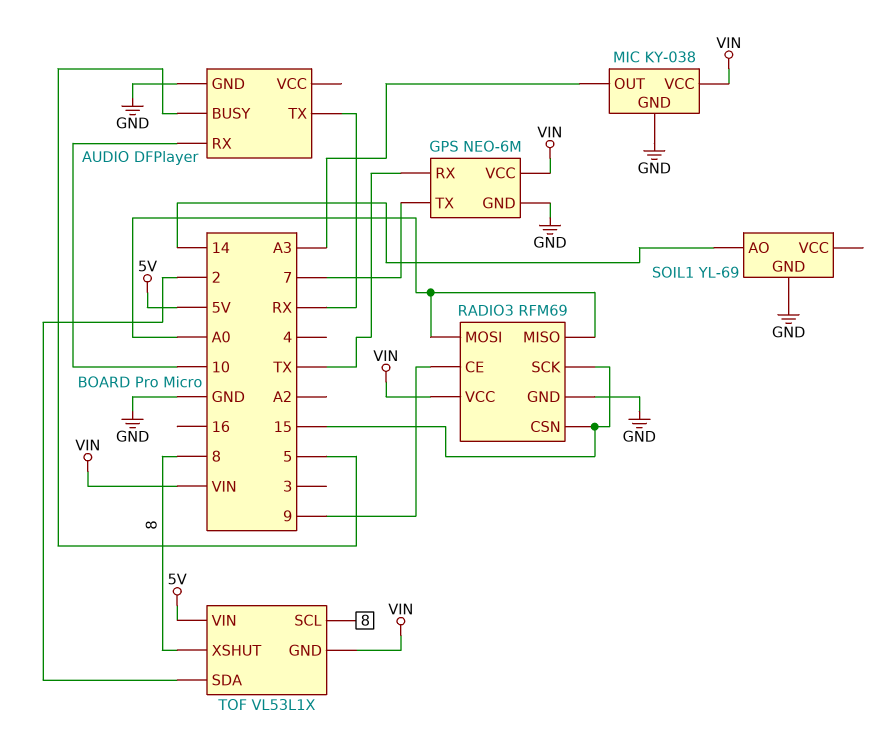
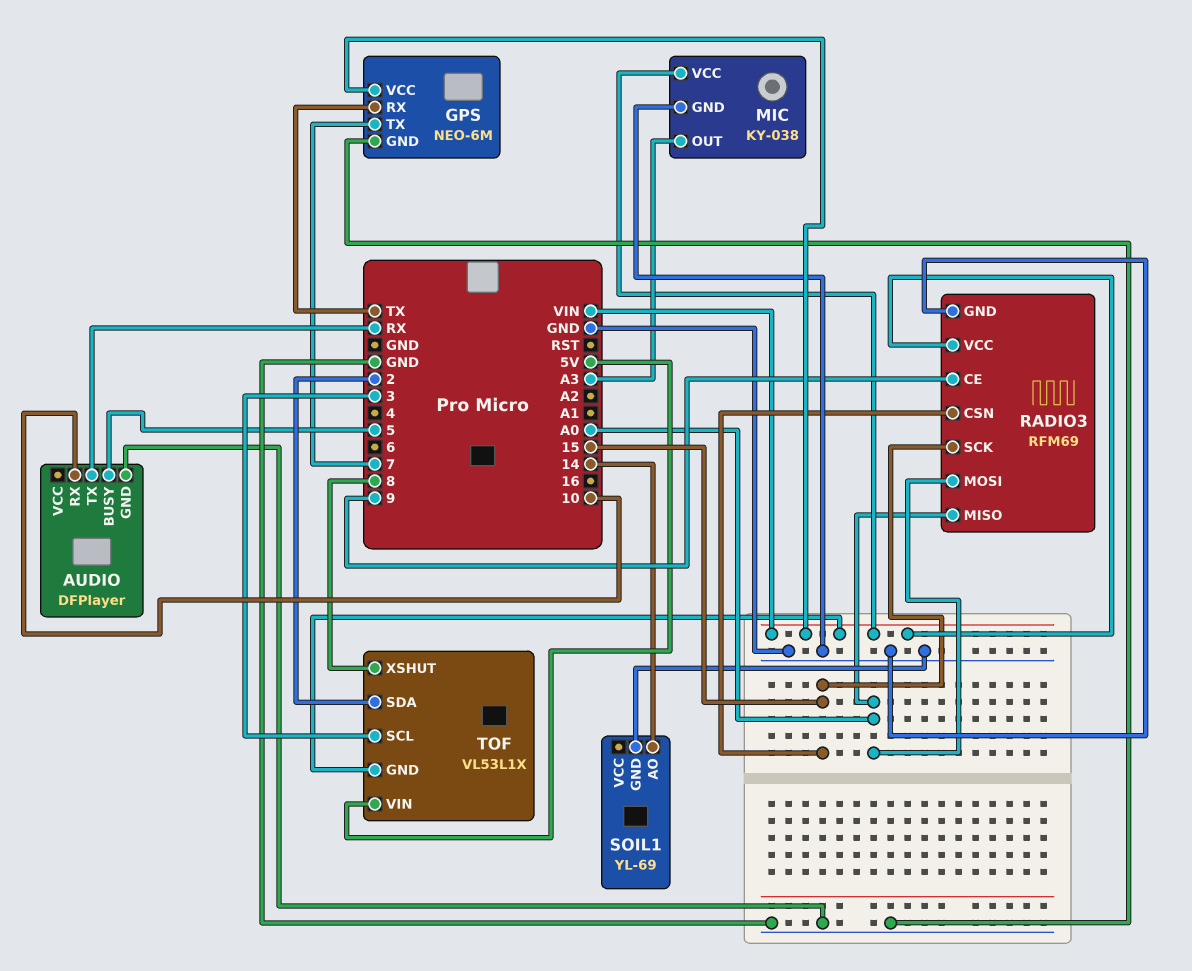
TOF pin SCL: 8 -> 3

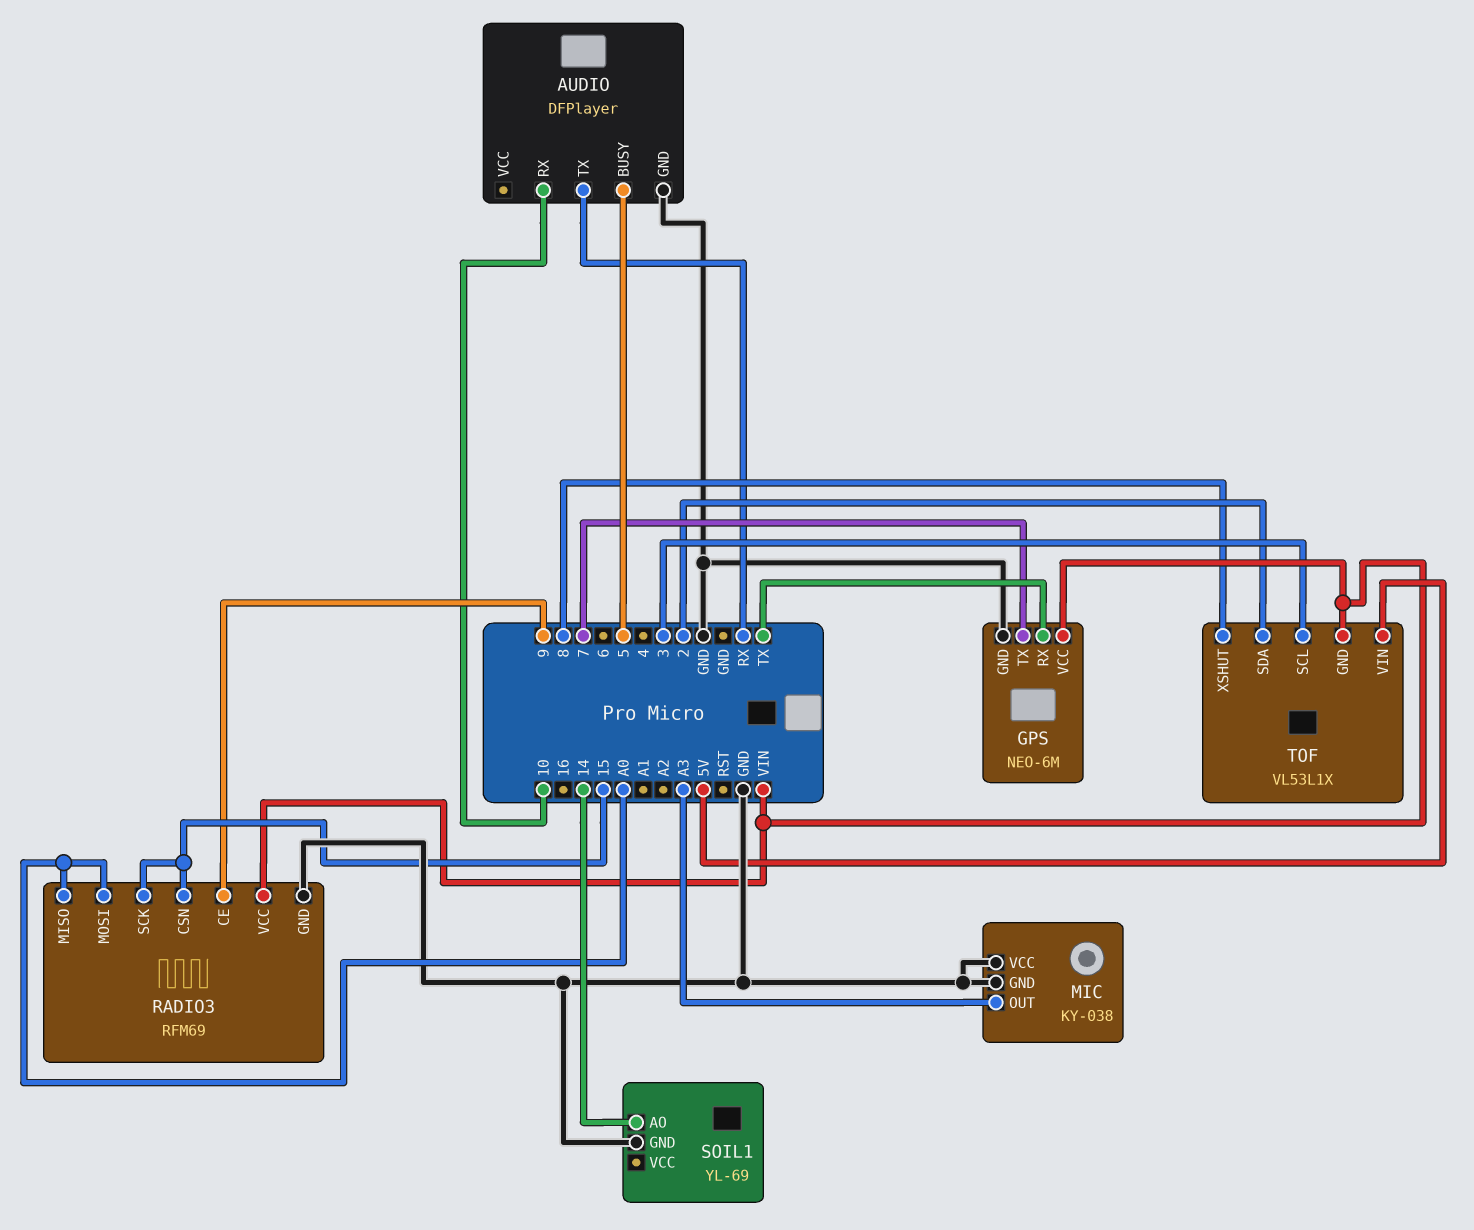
MIC pin VCC: VIN -> GND

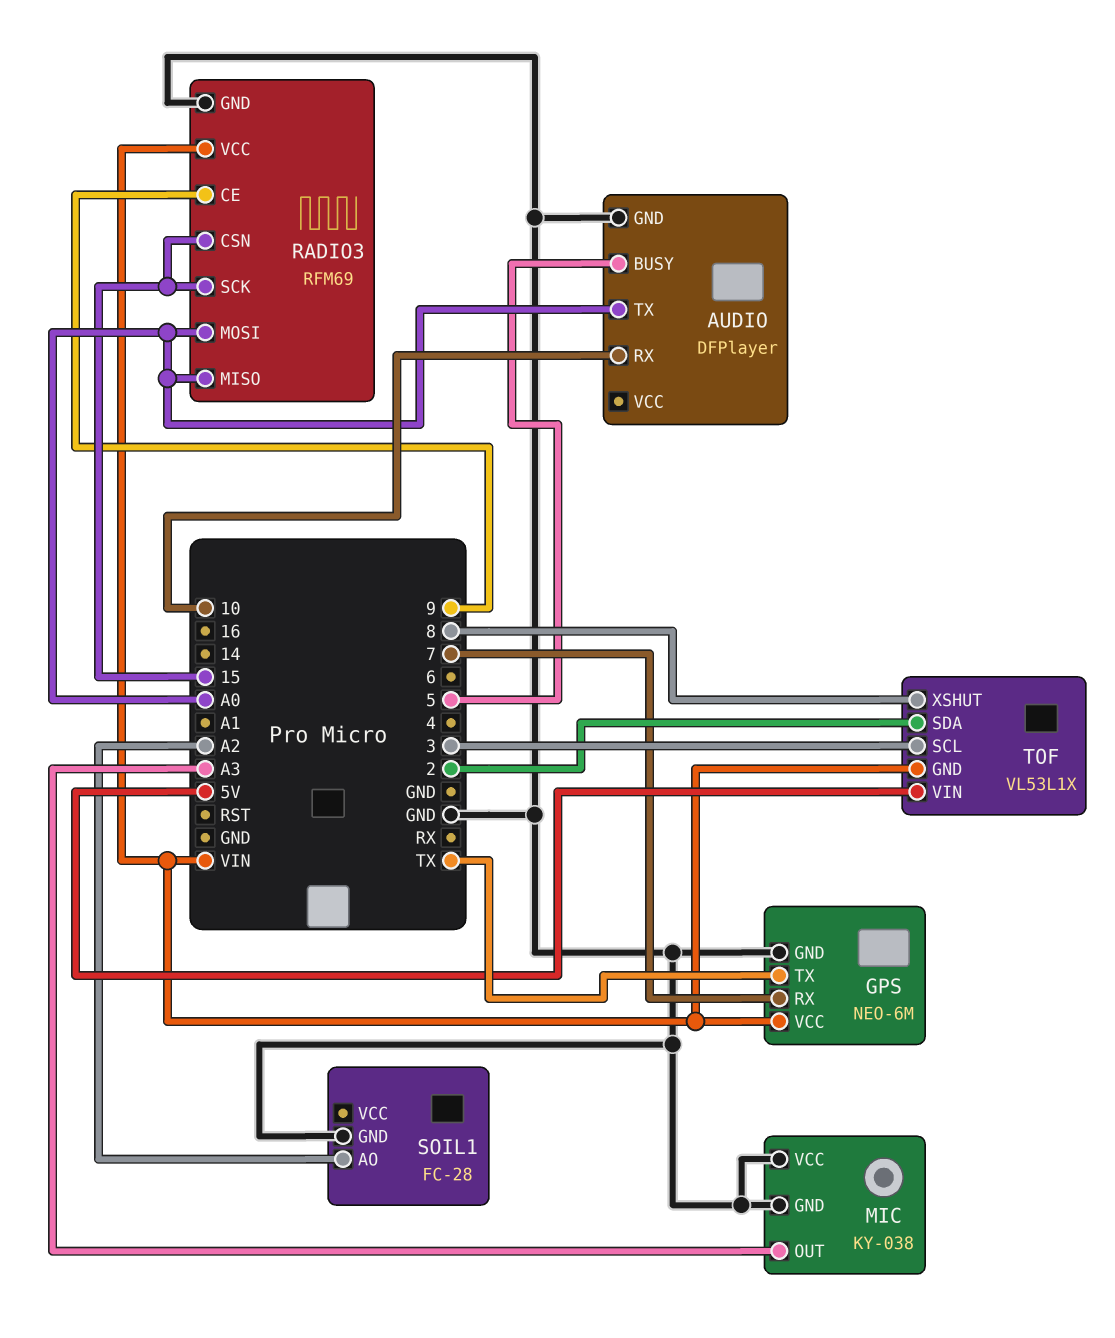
AUDIO pin TX: RX -> A0
GPS pin RX: TX -> 7
GPS pin TX: 7 -> TX
SOIL1: YL-69 -> FC-28
SOIL1 pin AO: 14 -> A2

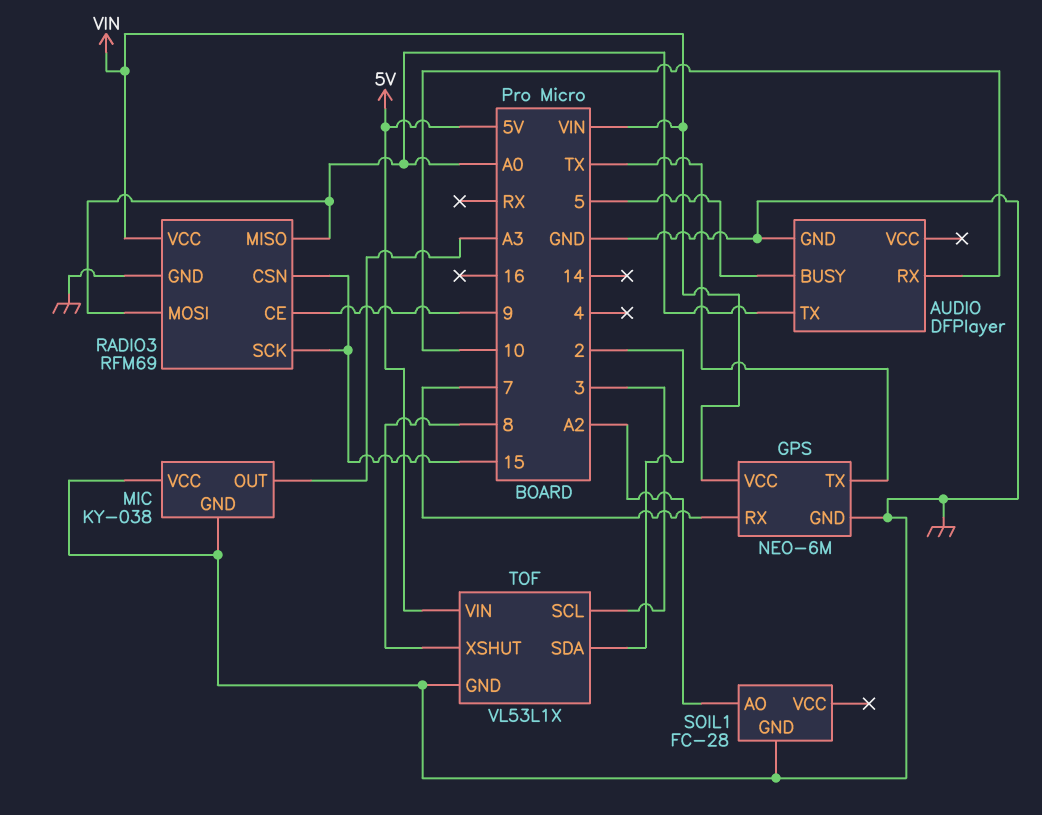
TOF pin GND: VIN -> GND

